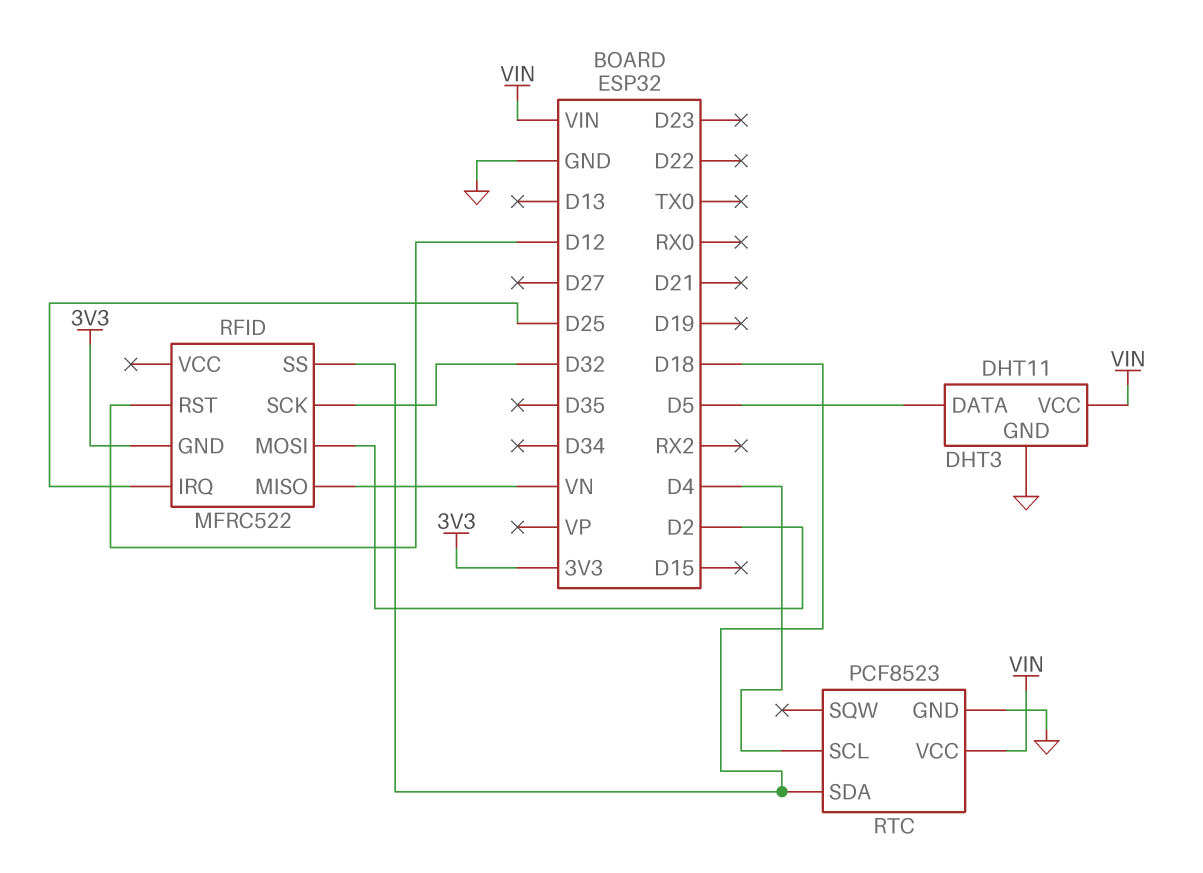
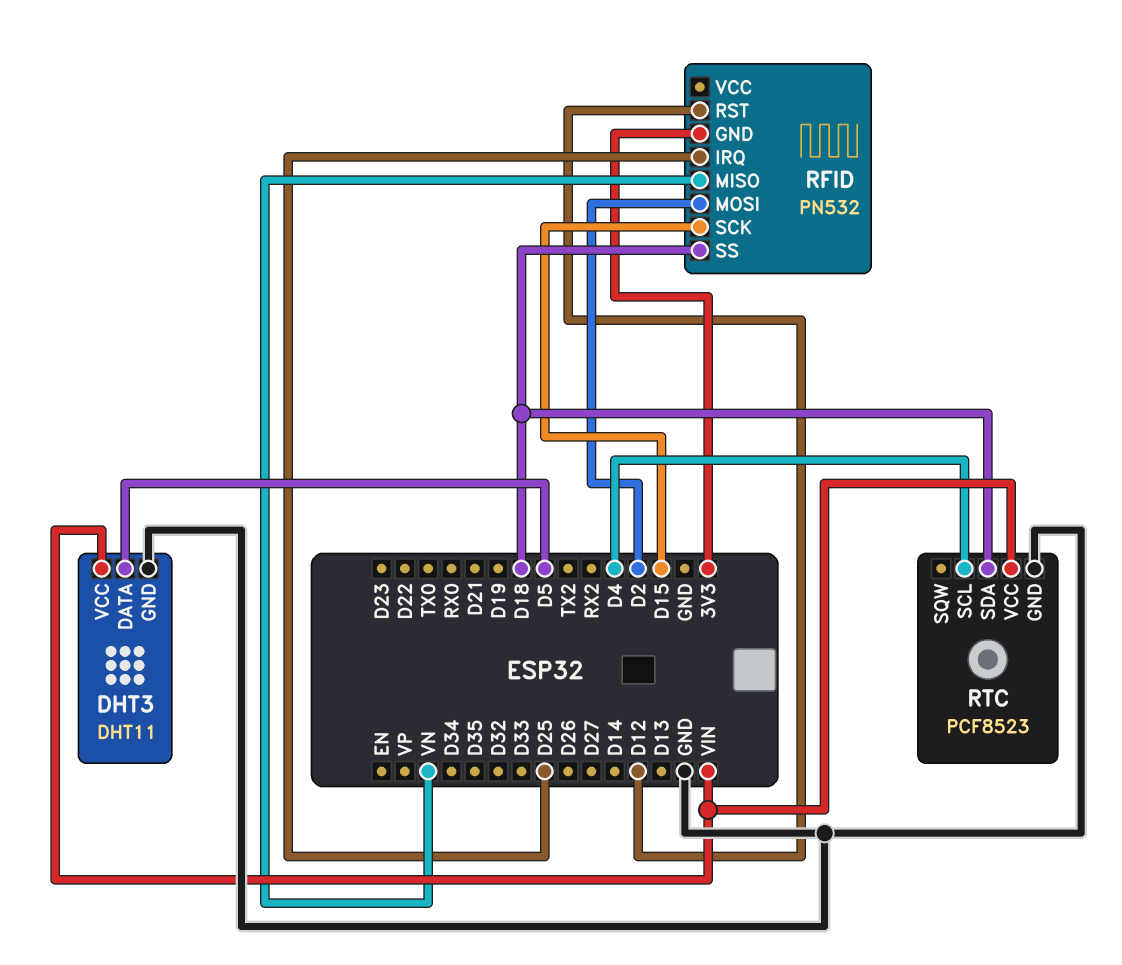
RFID: MFRC522 -> PN532
RFID pin SCK: D32 -> D15

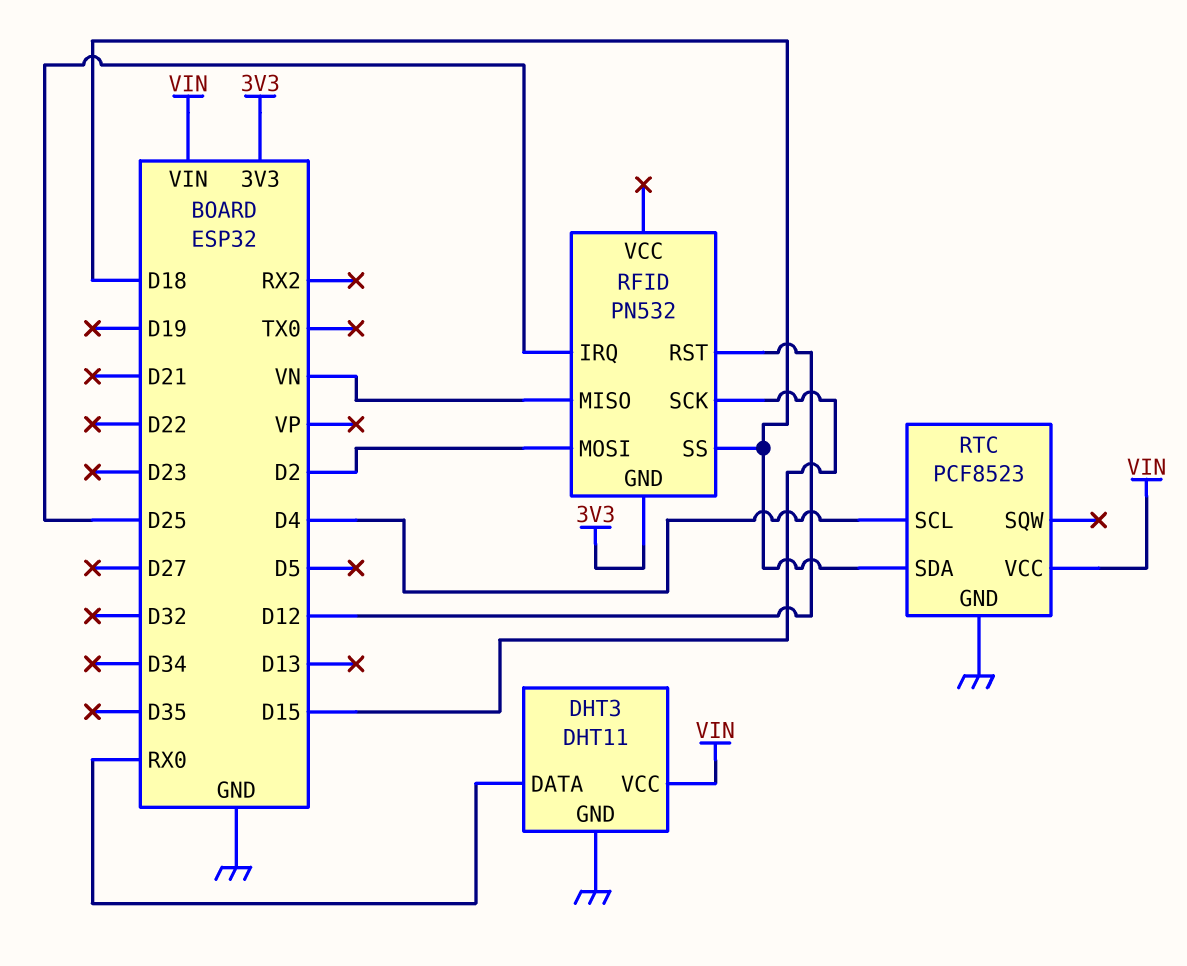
DHT3 pin DATA: D5 -> RX0

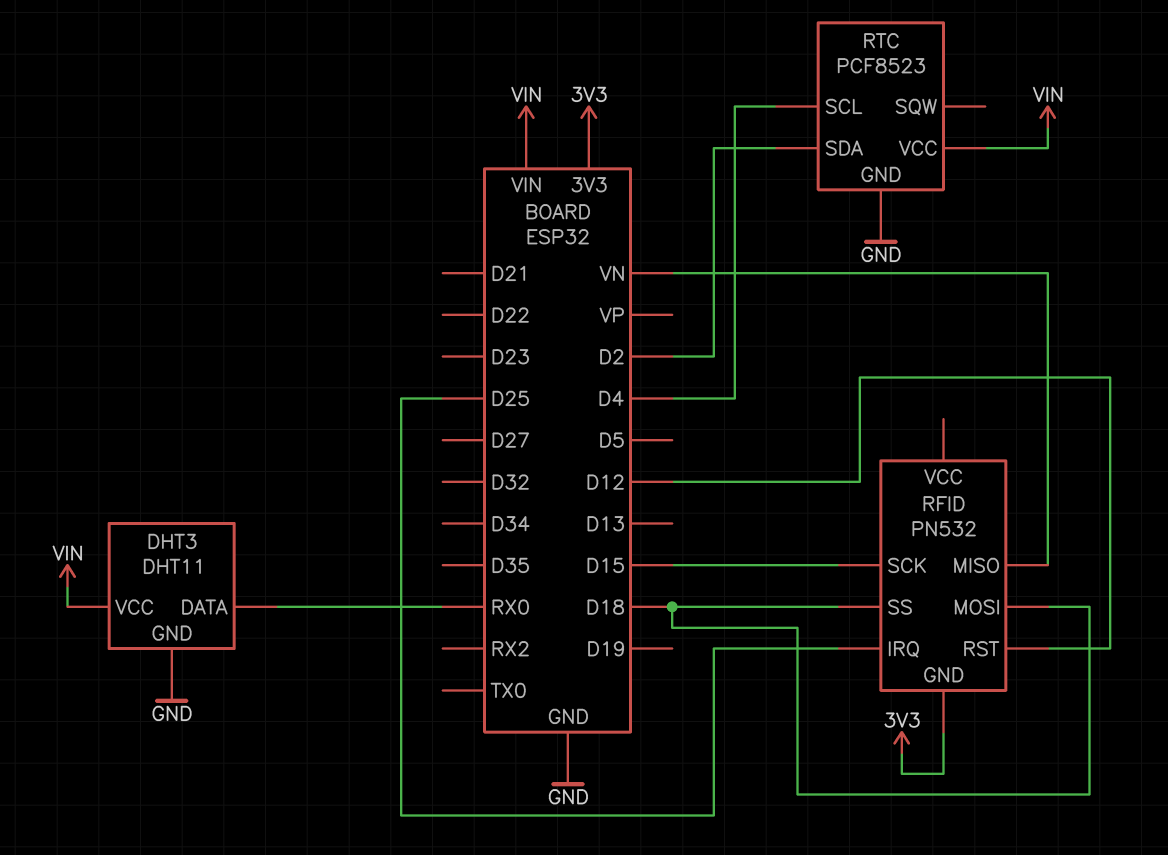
RFID pin MOSI: D2 -> D18
RTC pin SDA: D18 -> D2

